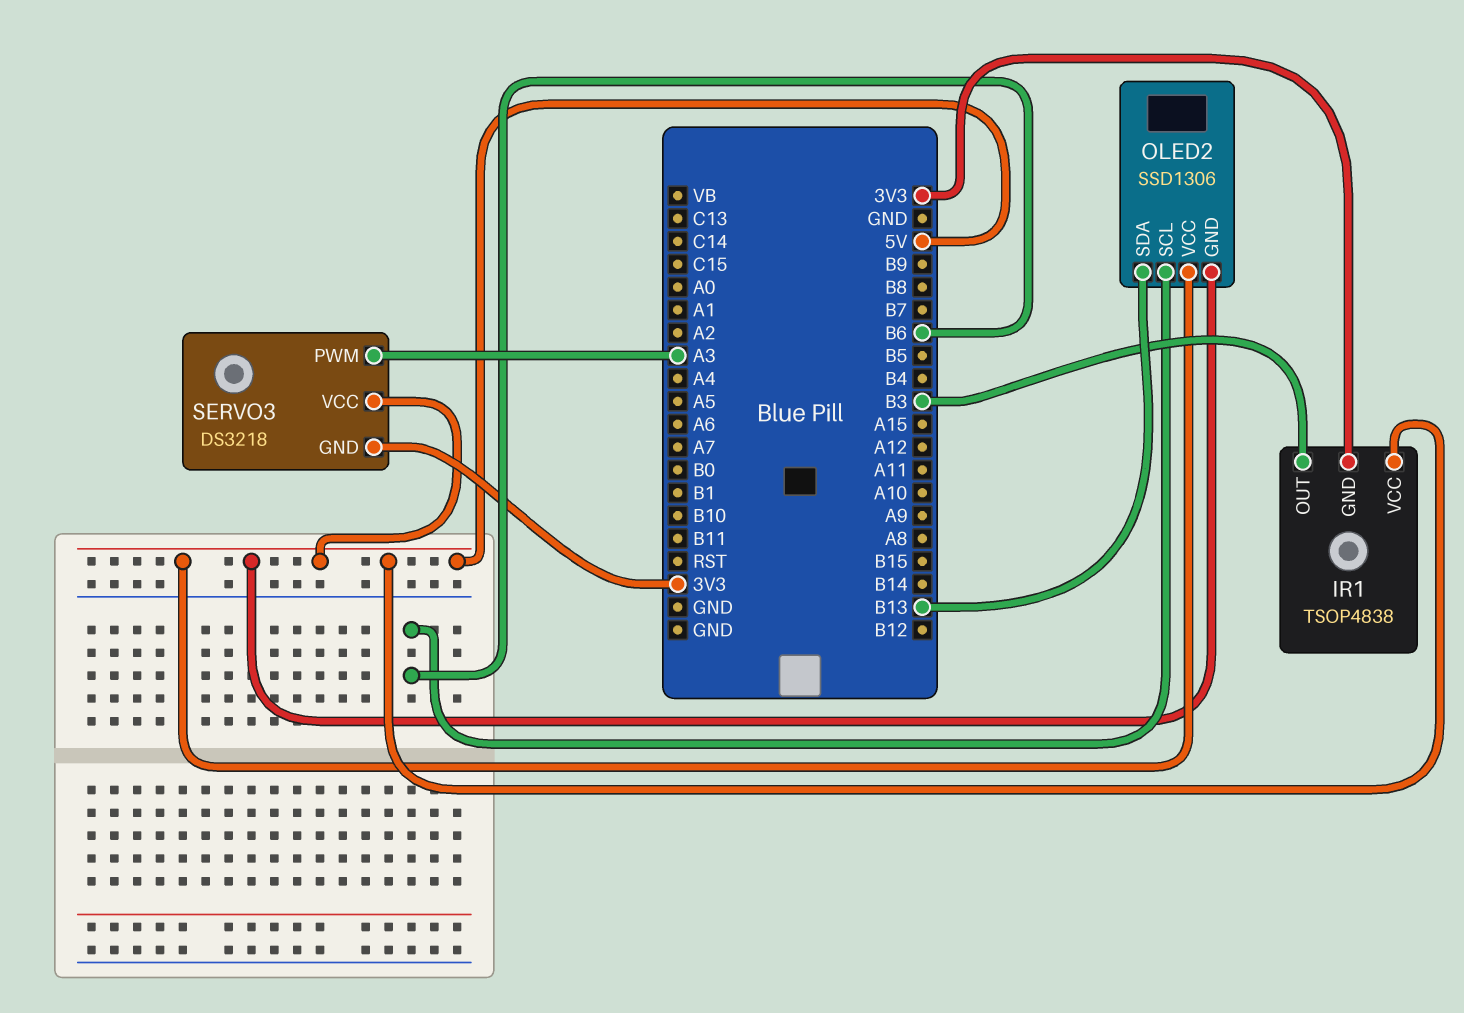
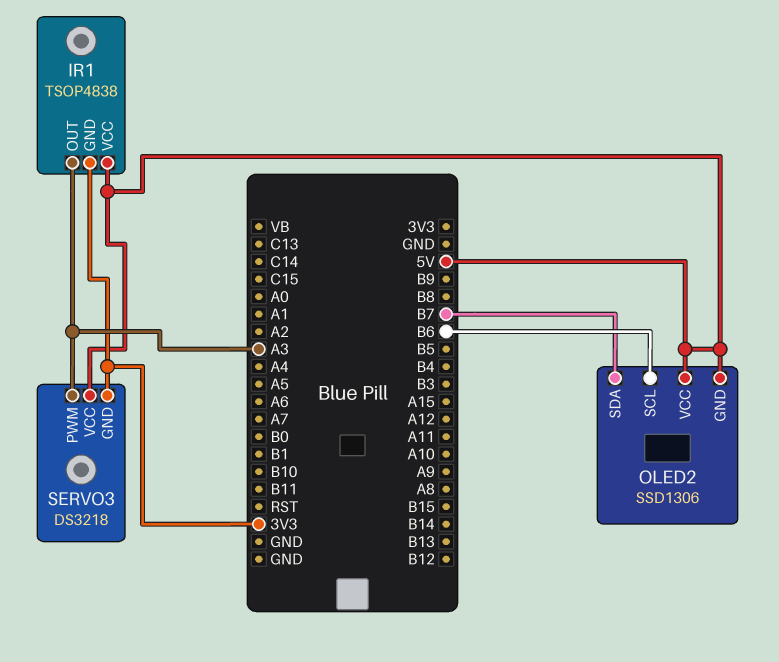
IR1 pin OUT: B3 -> A3
OLED2 pin SDA: B13 -> B7

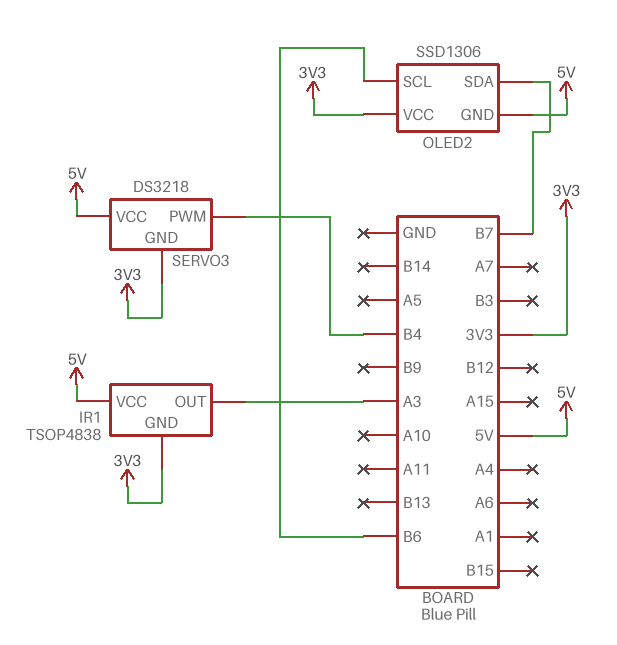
OLED2 pin VCC: 5V -> 3V3
SERVO3 pin PWM: A3 -> B4

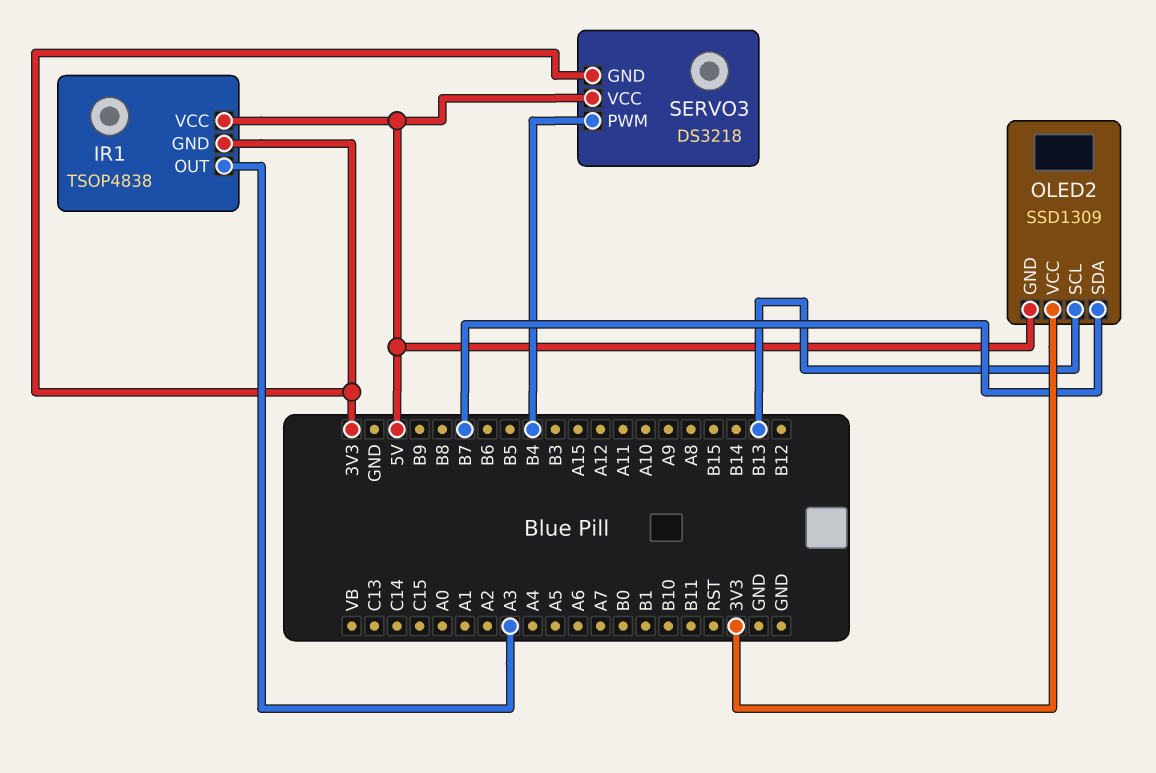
OLED2: SSD1306 -> SSD1309
OLED2 pin SCL: B6 -> B13

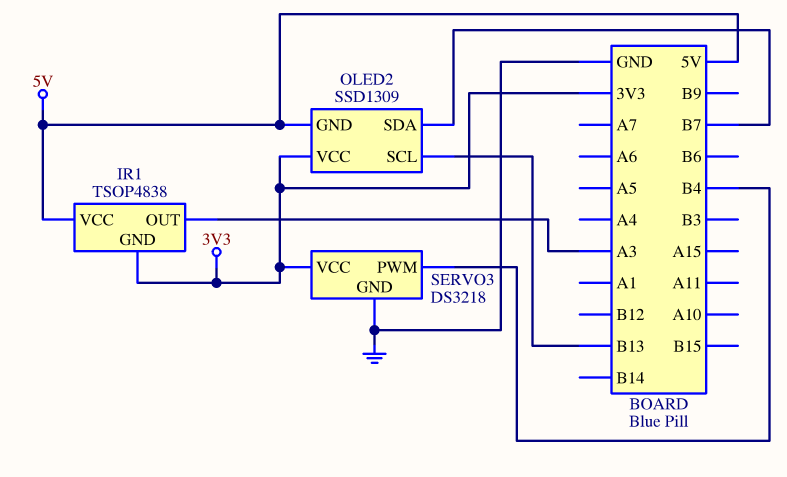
SERVO3 pin GND: 3V3 -> GND
SERVO3 pin VCC: 5V -> 3V3

